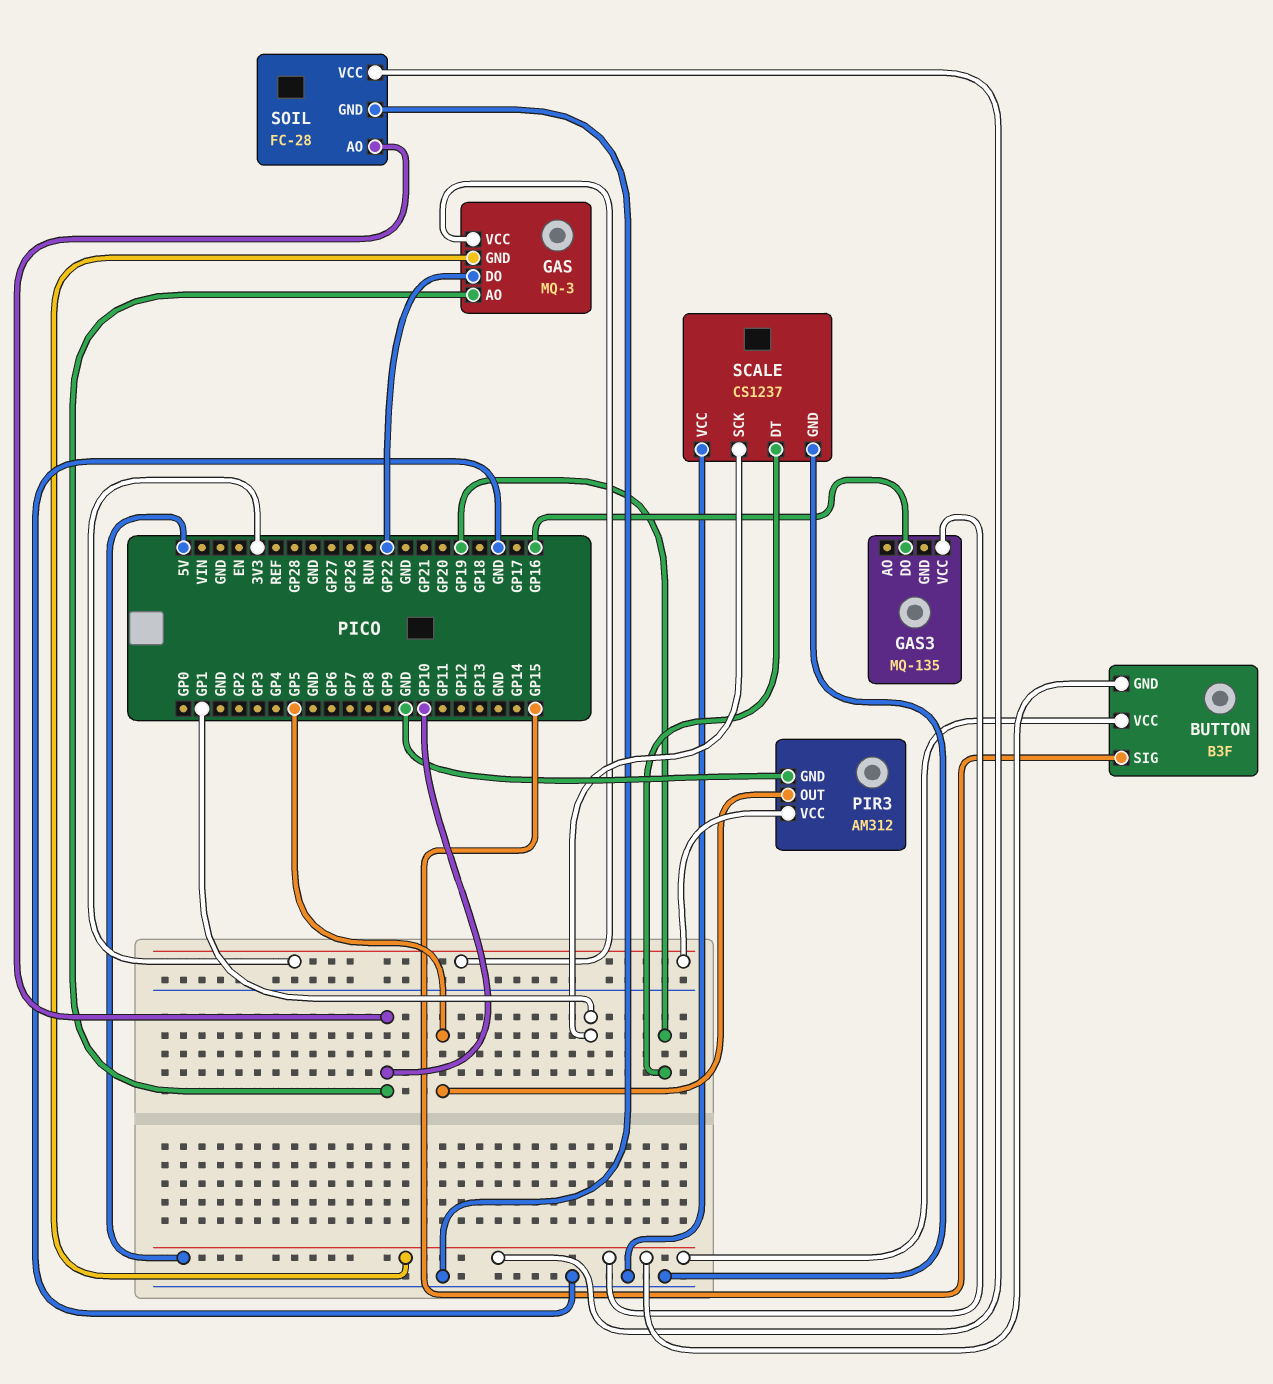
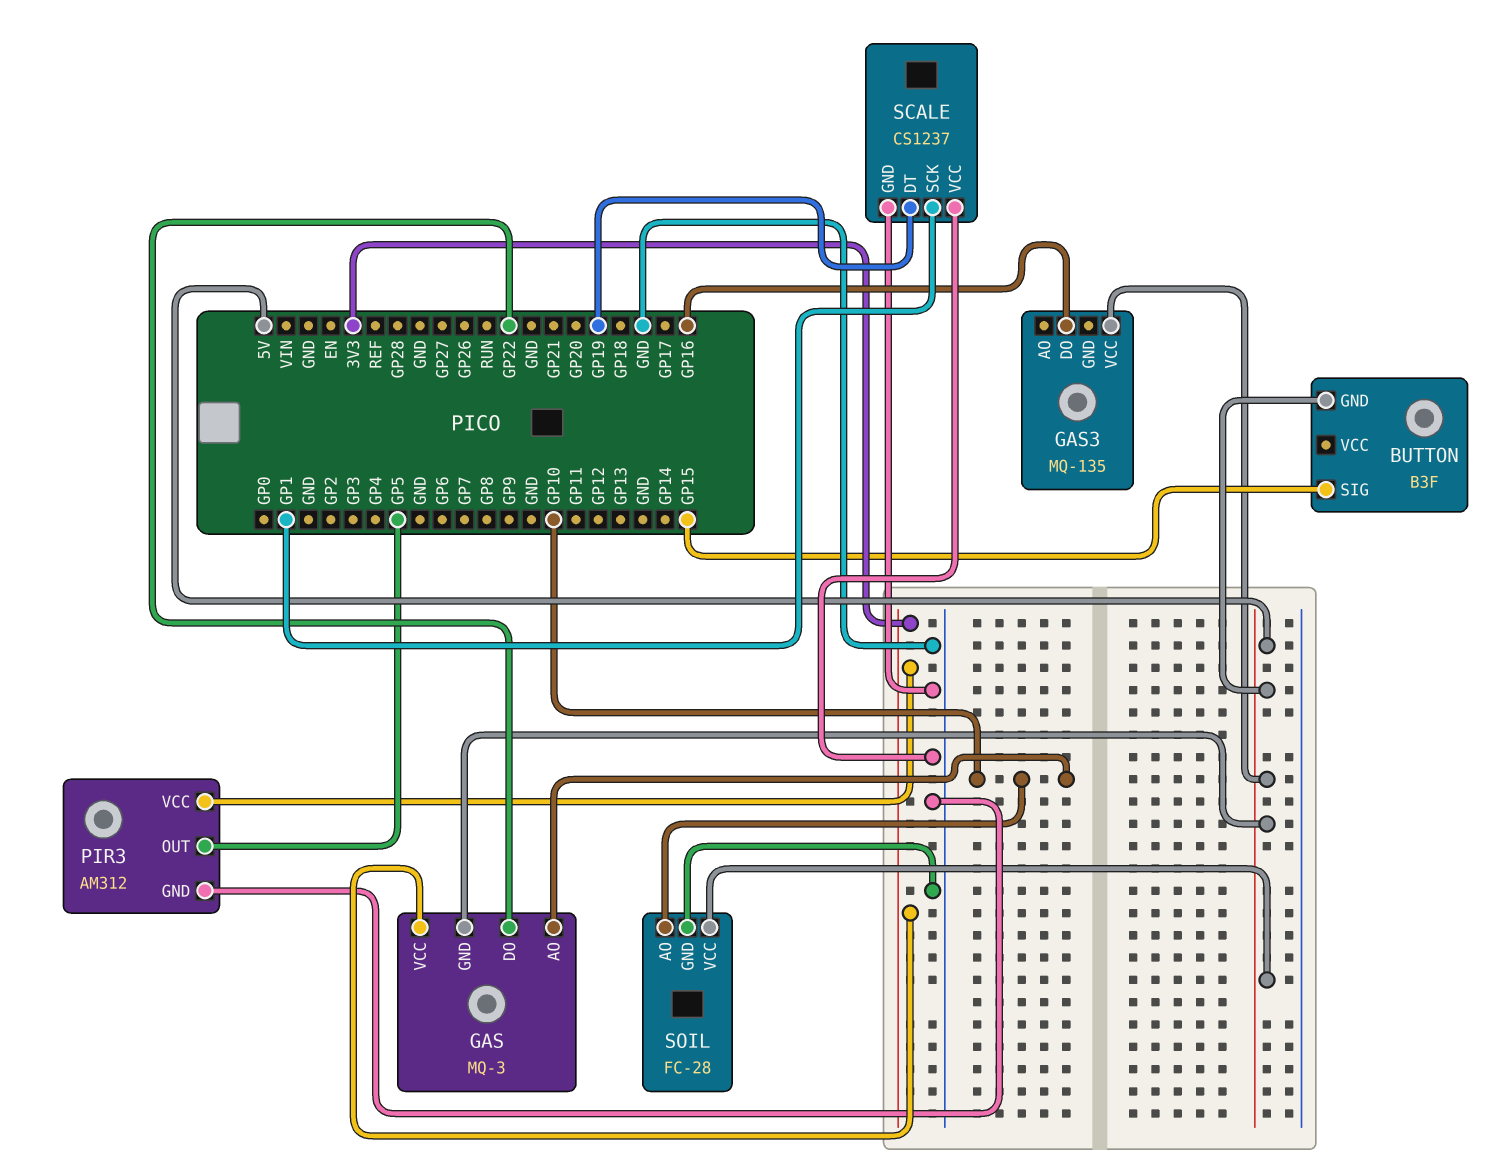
BUTTON pin VCC: 5V -> none

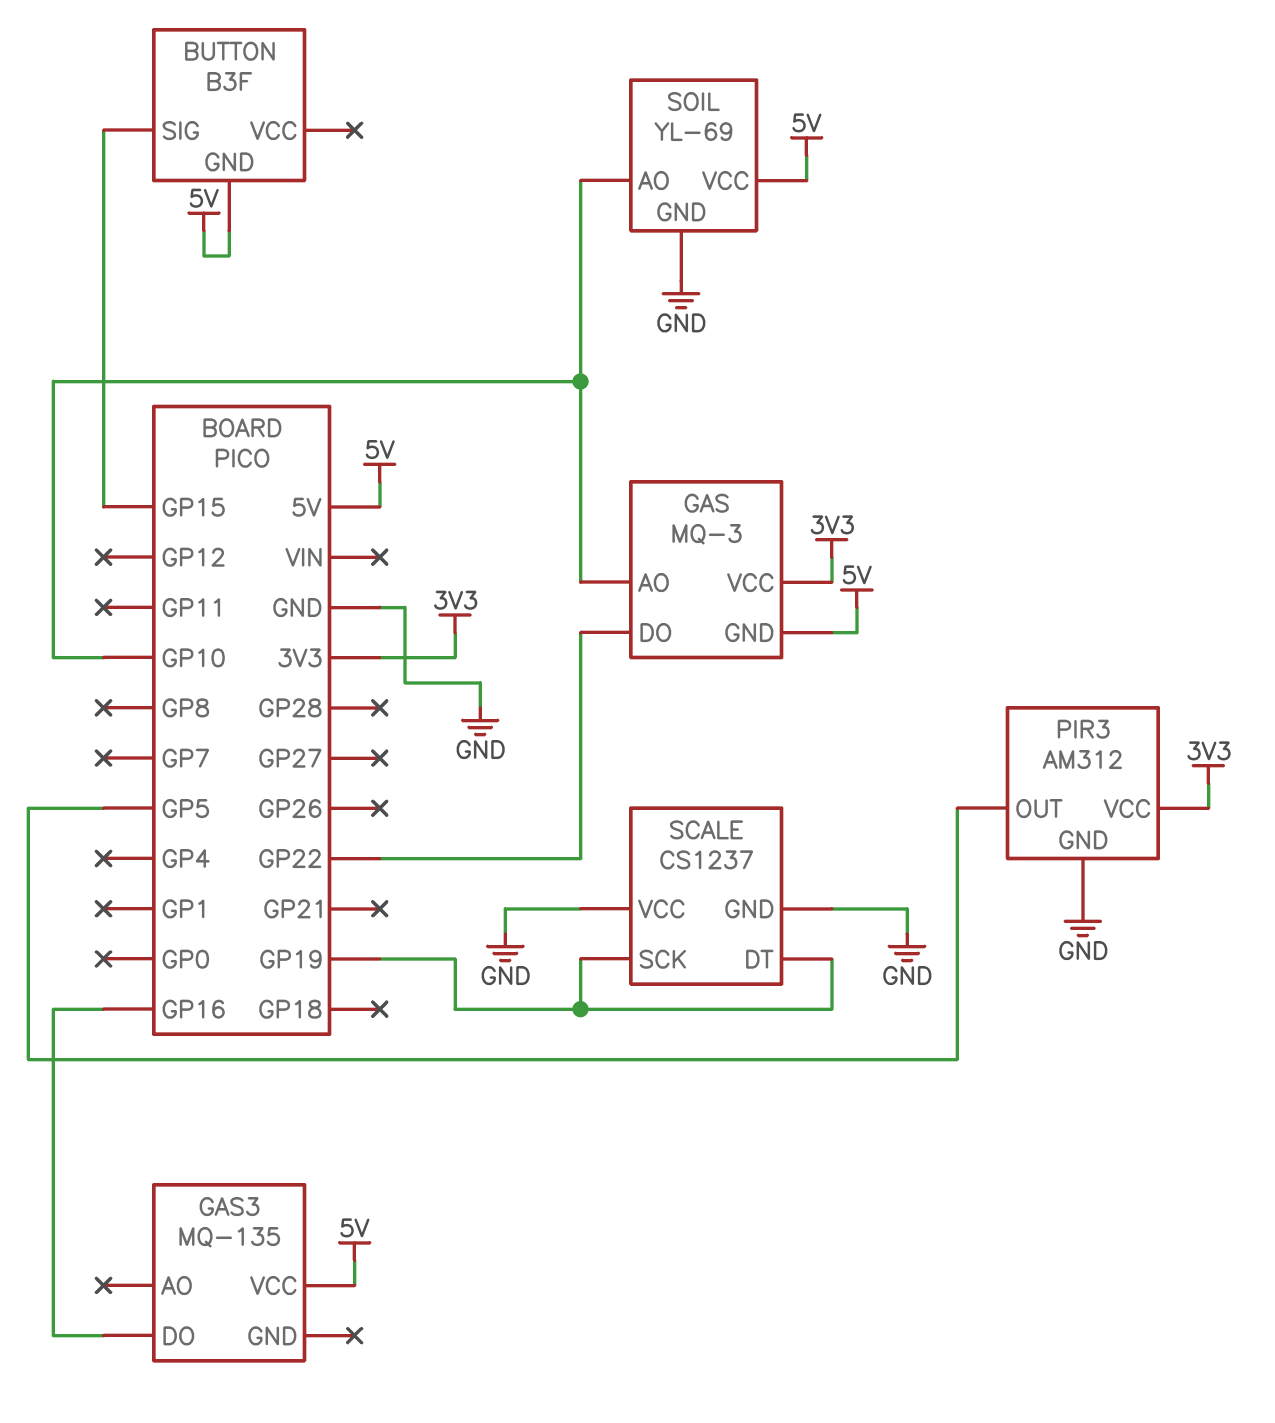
SCALE pin SCK: GP1 -> GP19
SOIL: FC-28 -> YL-69

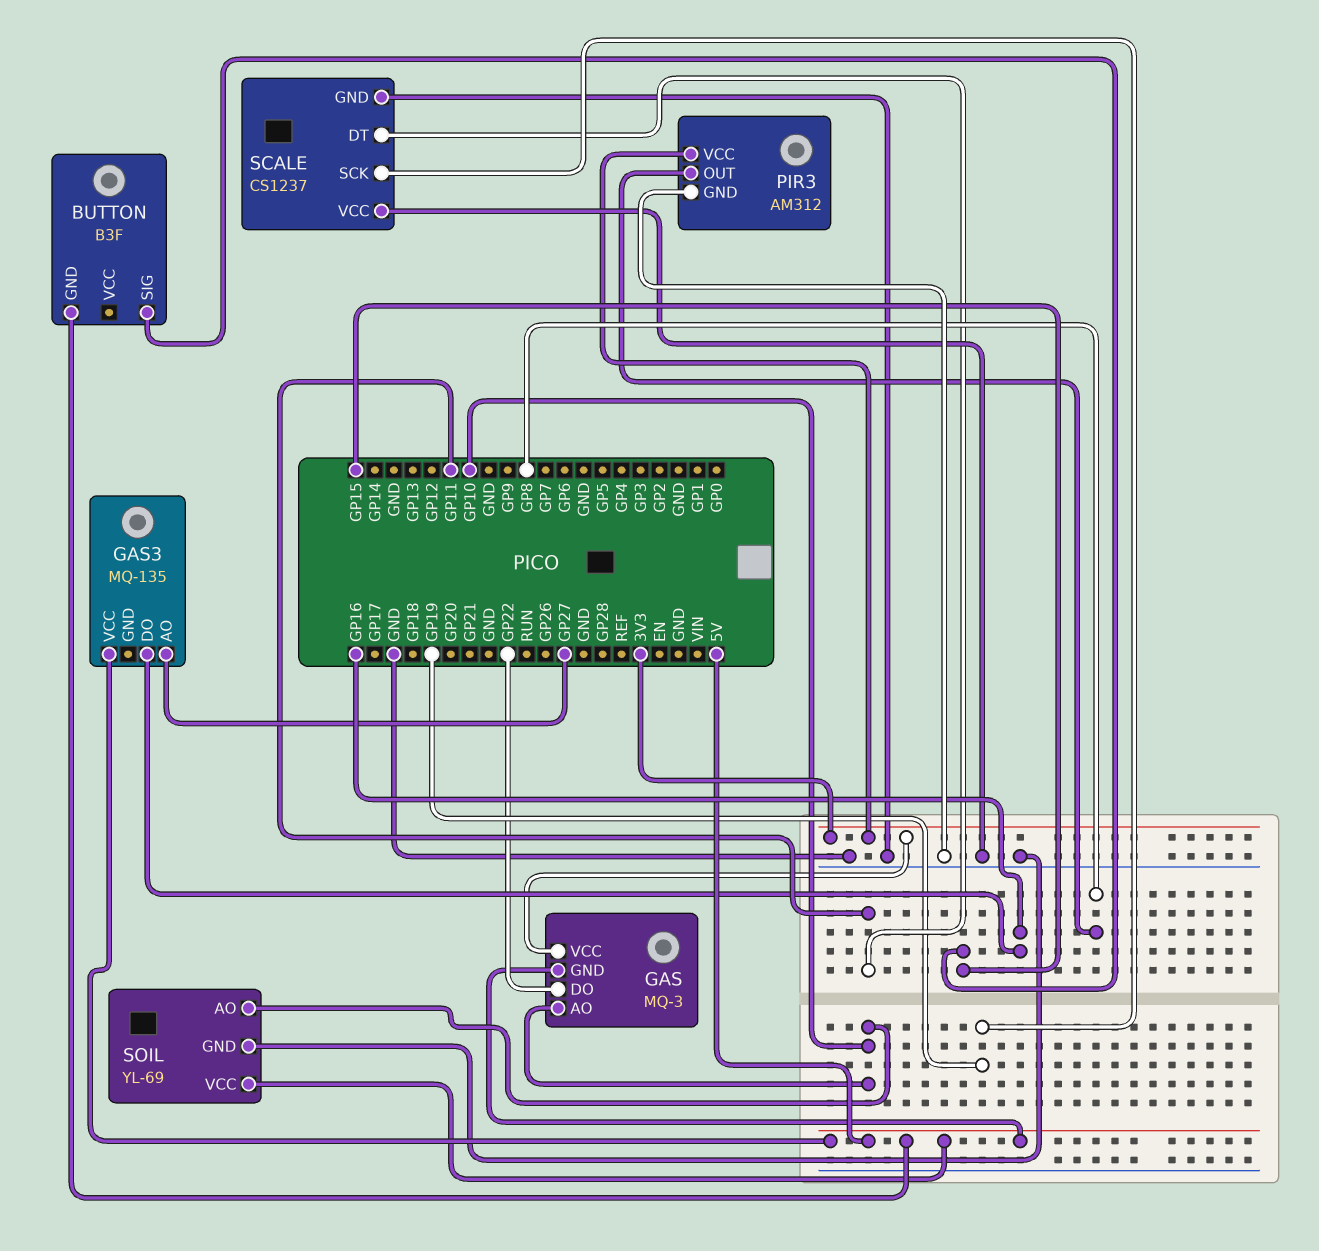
GAS3 pin AO: none -> GP27
PIR3 pin OUT: GP5 -> GP8
SCALE pin DT: GP19 -> GP11

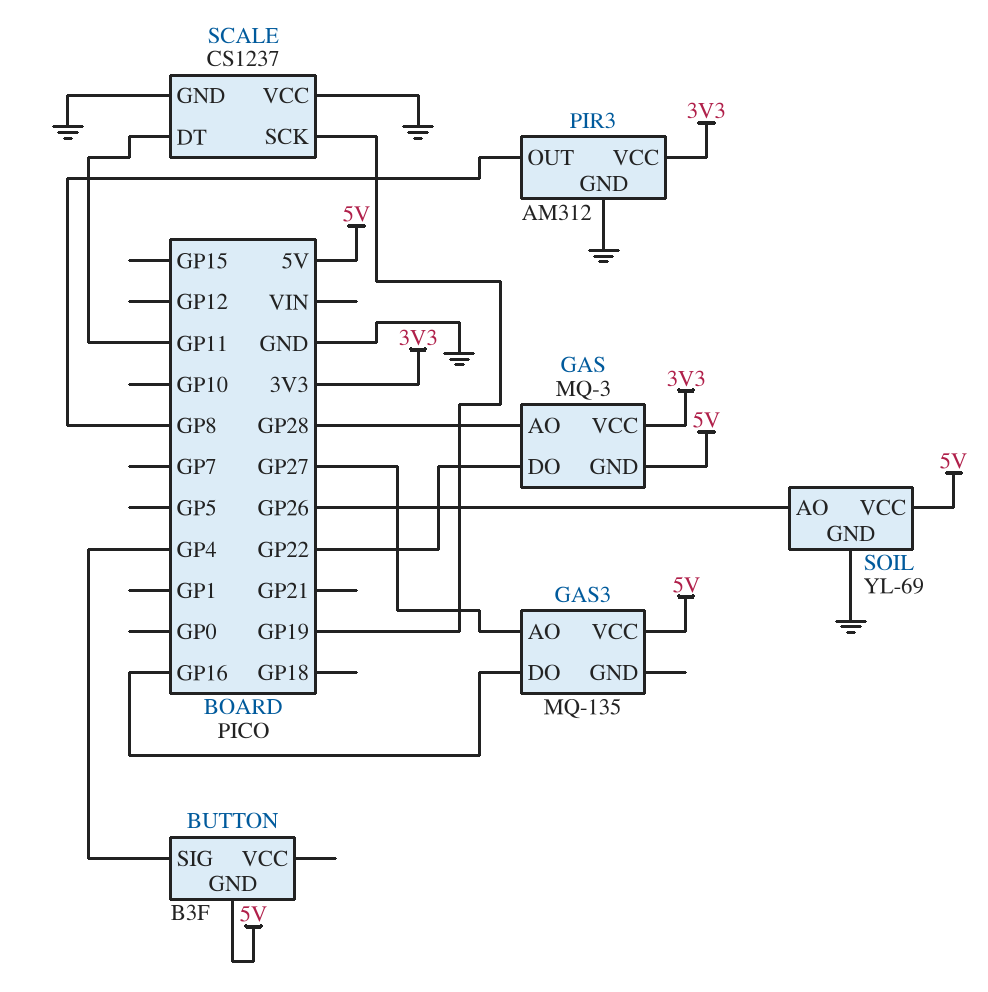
BUTTON pin SIG: GP15 -> GP4
GAS pin AO: GP10 -> GP28
SOIL pin AO: GP10 -> GP26

